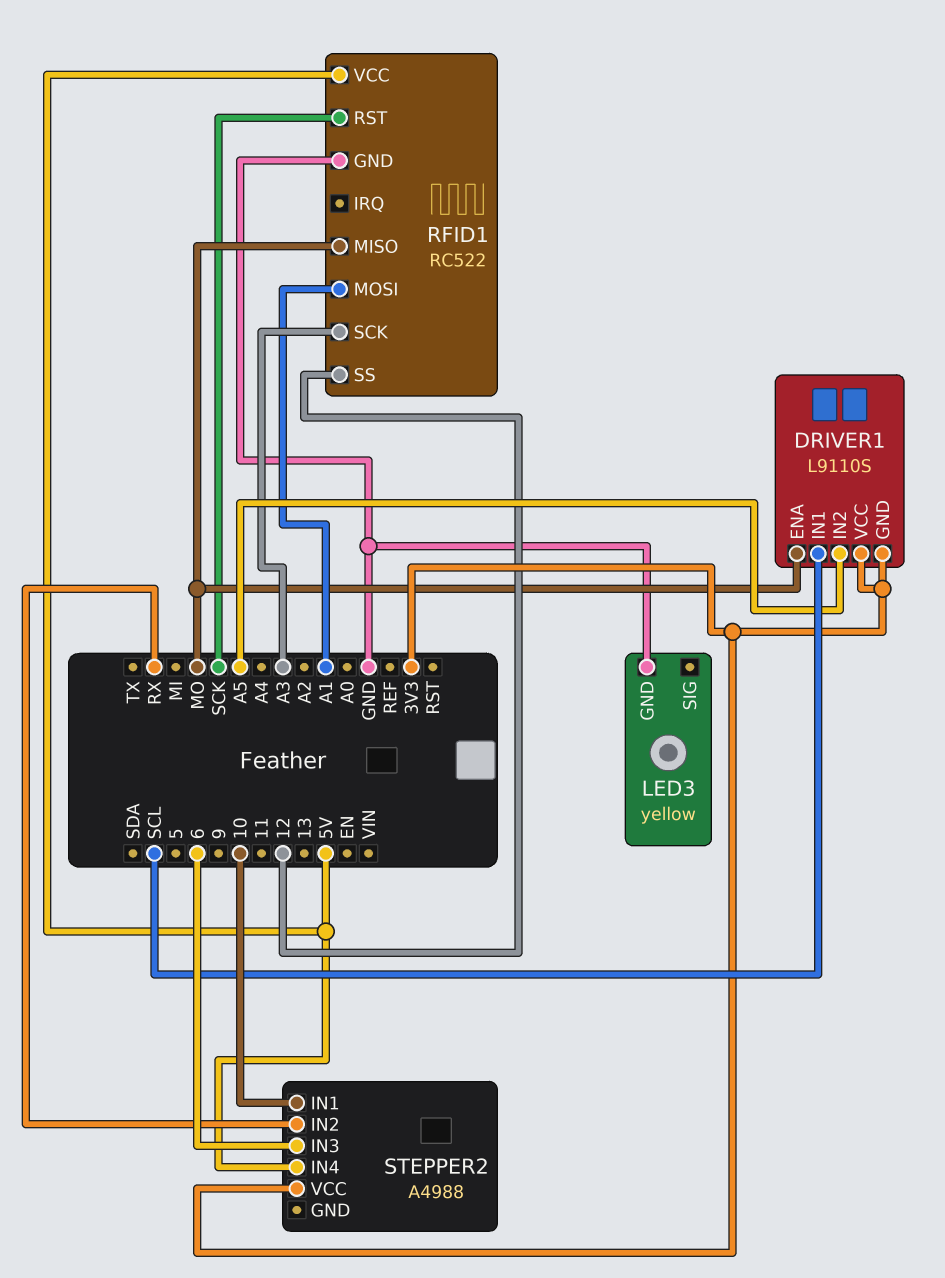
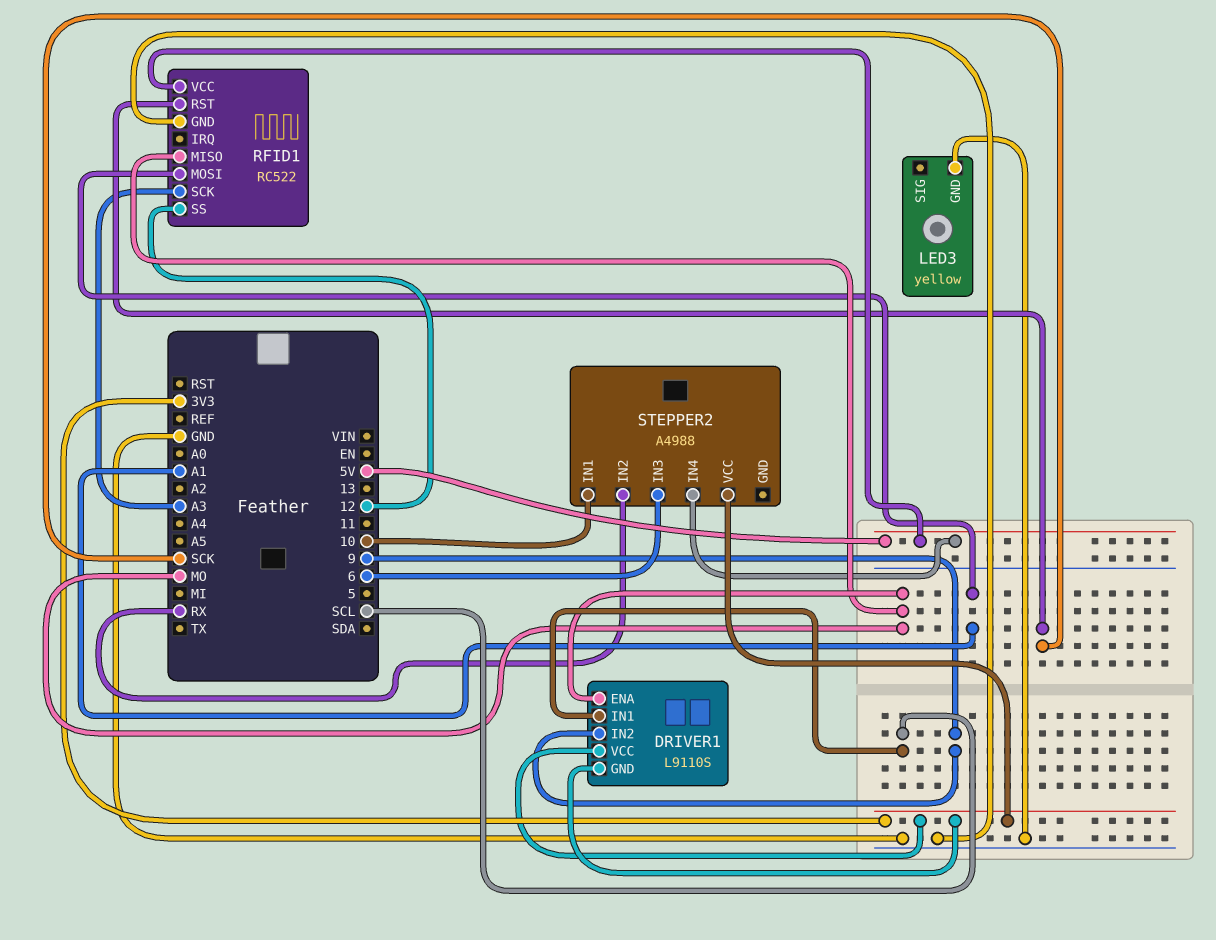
DRIVER1 pin IN2: A5 -> 9

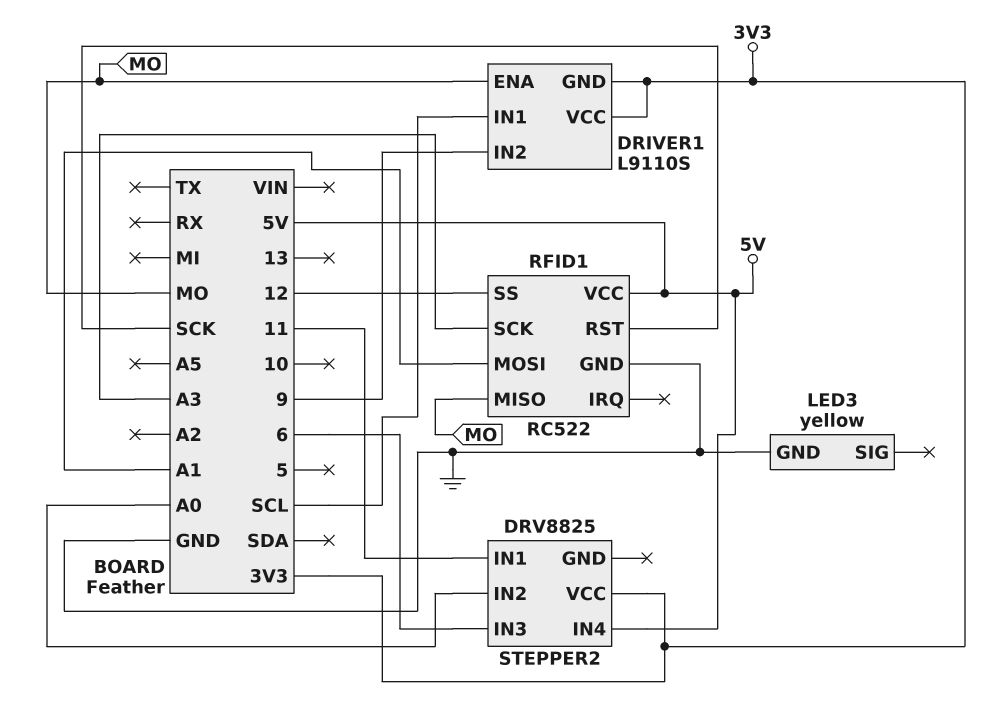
STEPPER2: A4988 -> DRV8825
STEPPER2 pin IN1: 10 -> 11
STEPPER2 pin IN2: RX -> A0

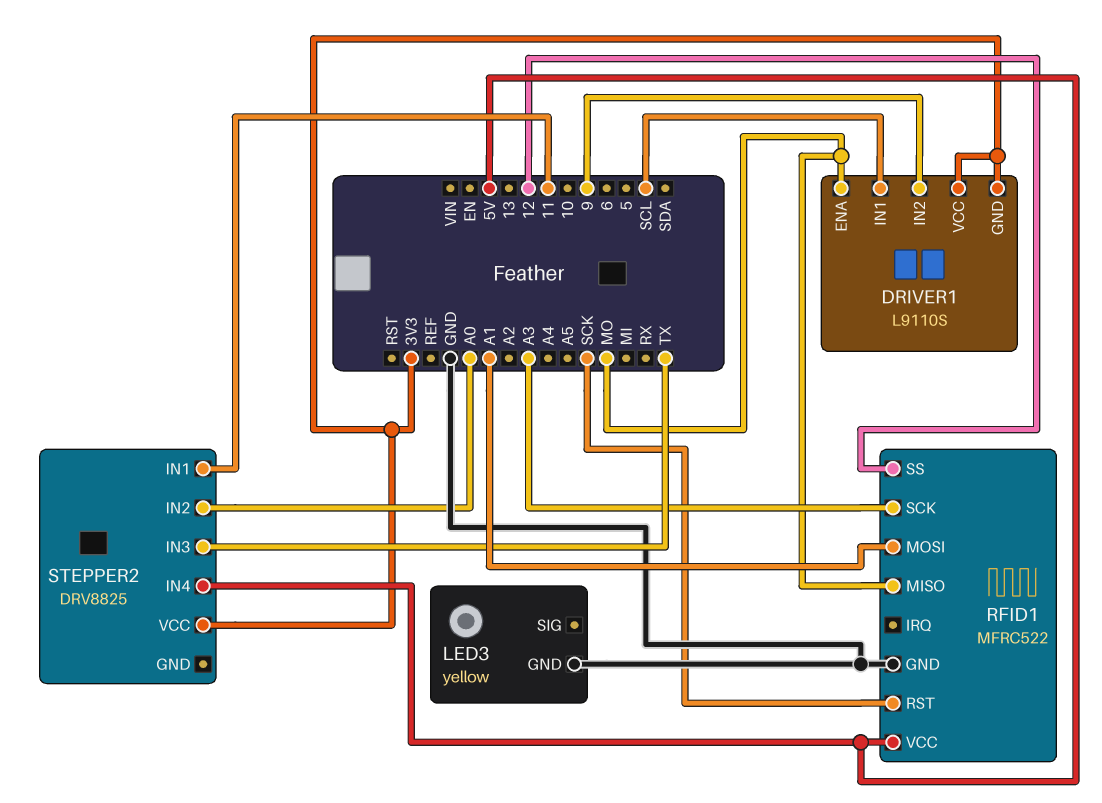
RFID1: RC522 -> MFRC522
STEPPER2 pin IN3: 6 -> TX

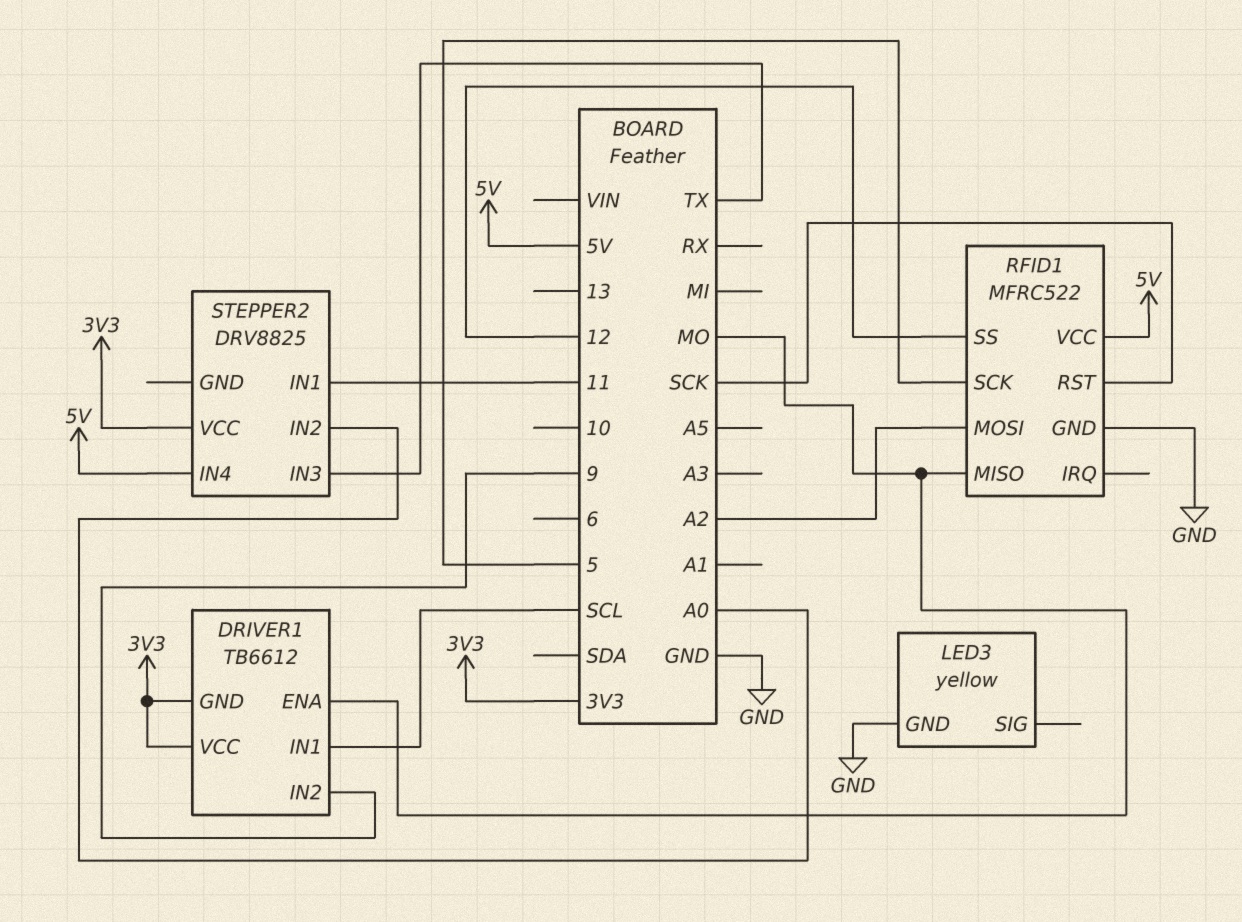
DRIVER1: L9110S -> TB6612
RFID1 pin MOSI: A1 -> A2
RFID1 pin SCK: A3 -> 5

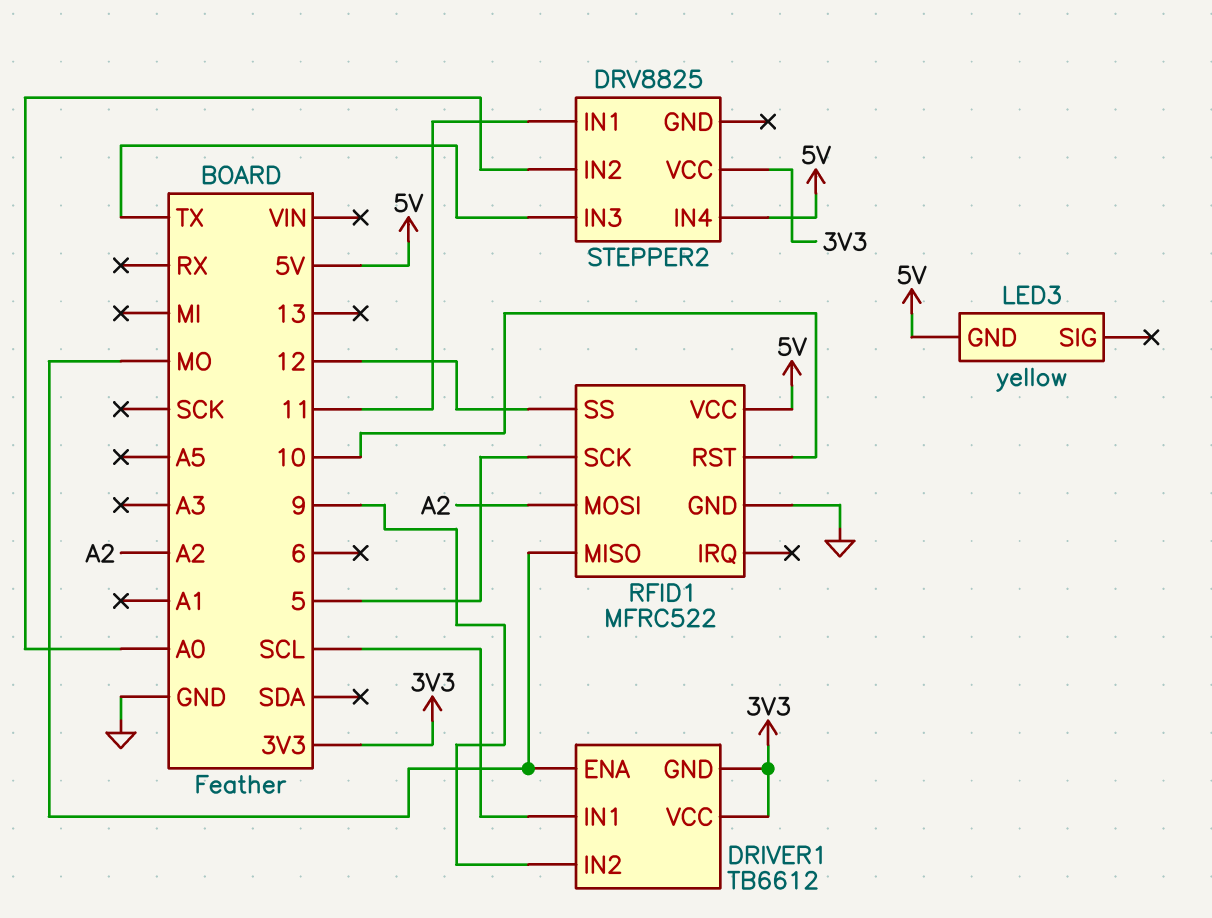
LED3 pin GND: GND -> 5V
RFID1 pin RST: SCK -> 10

